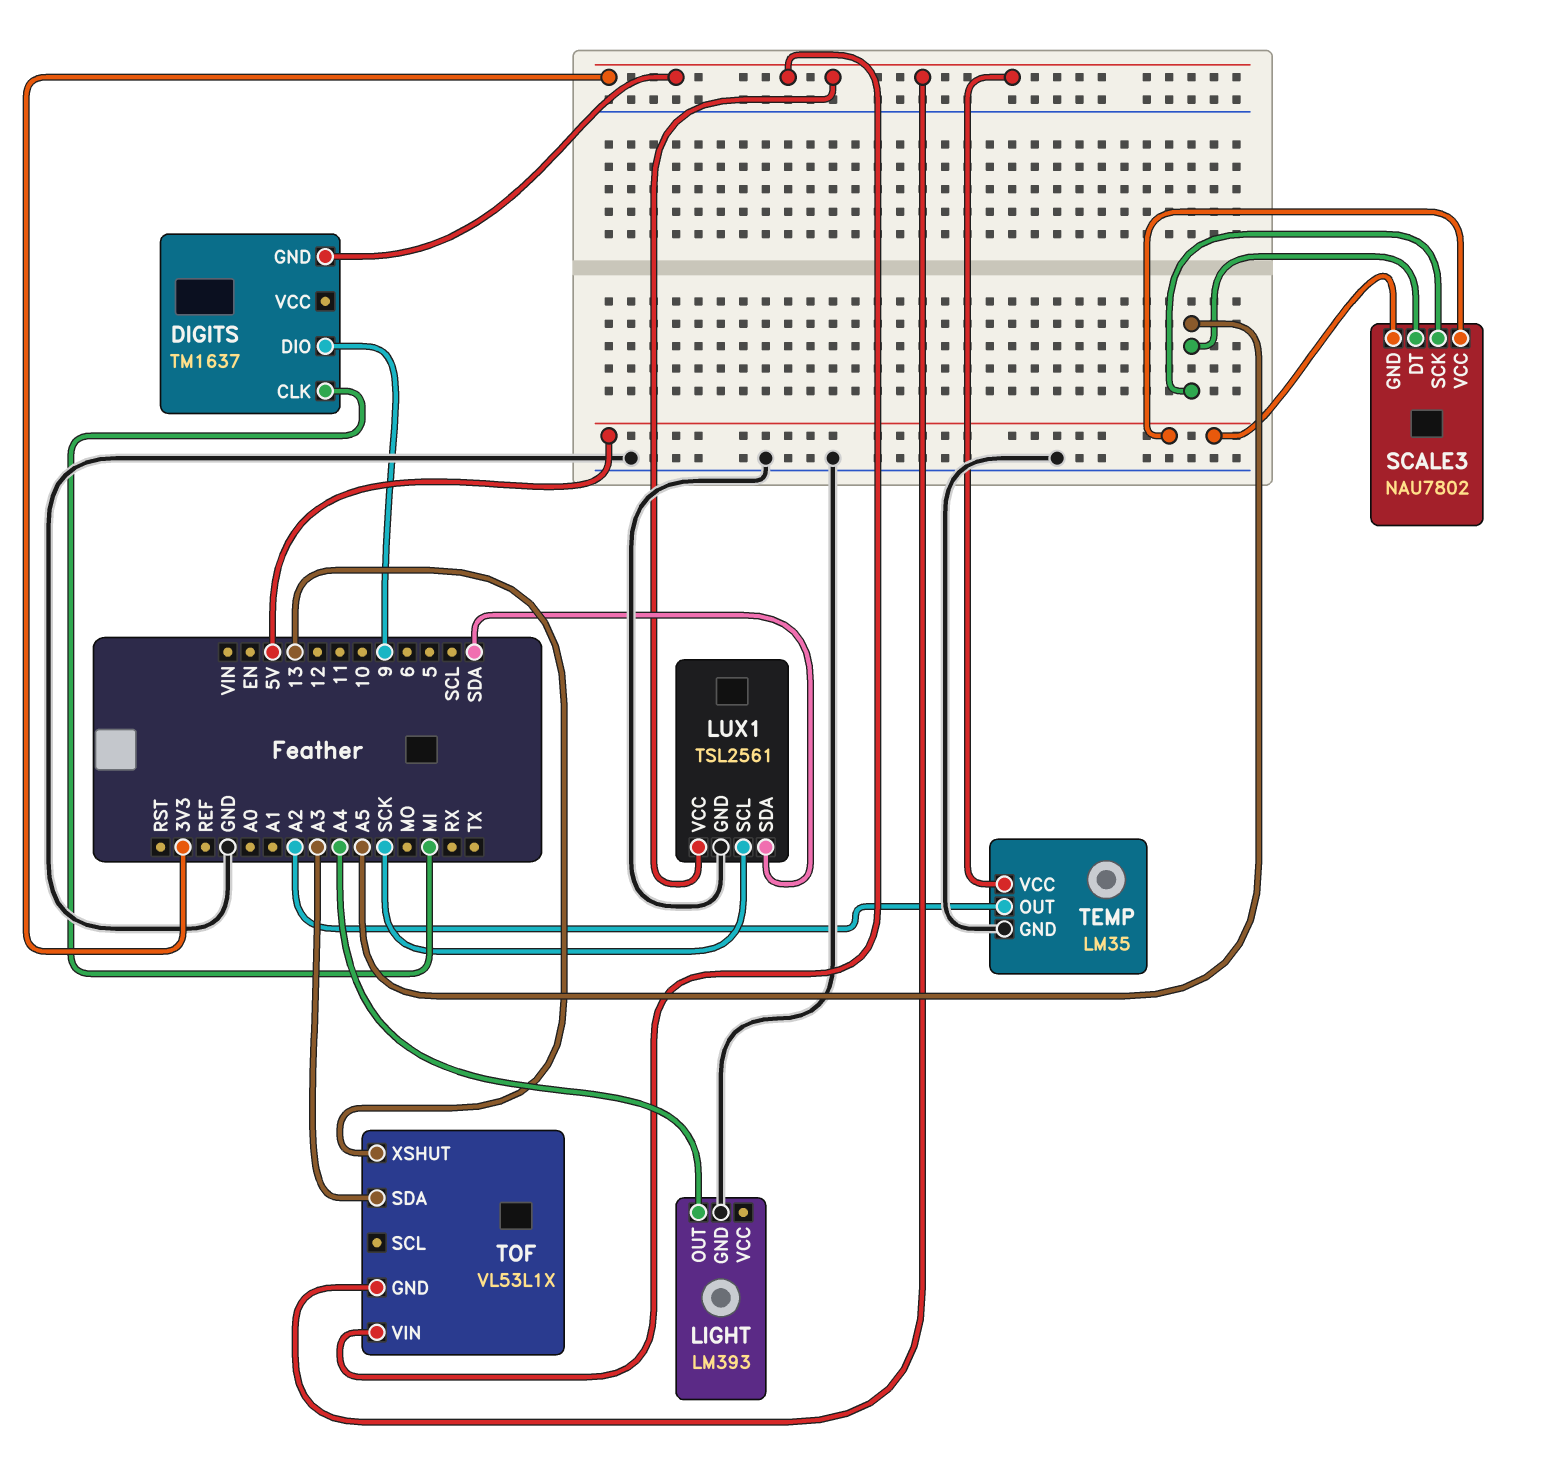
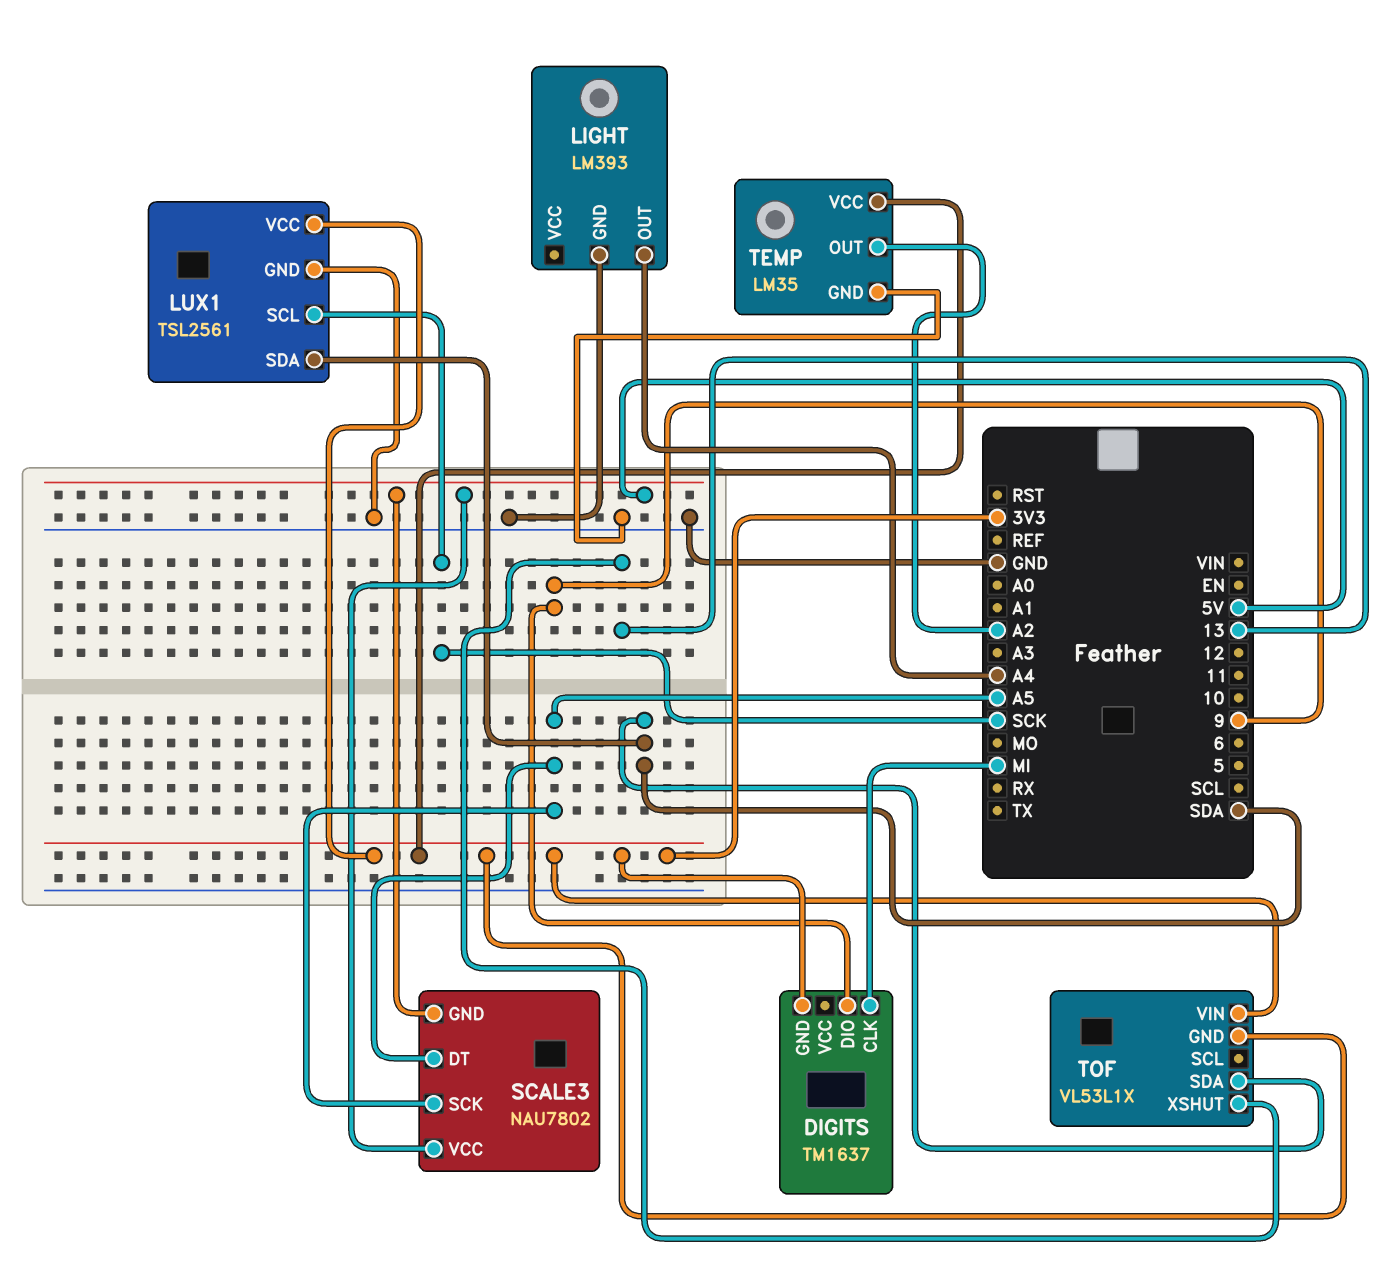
TOF pin SDA: A3 -> SDA

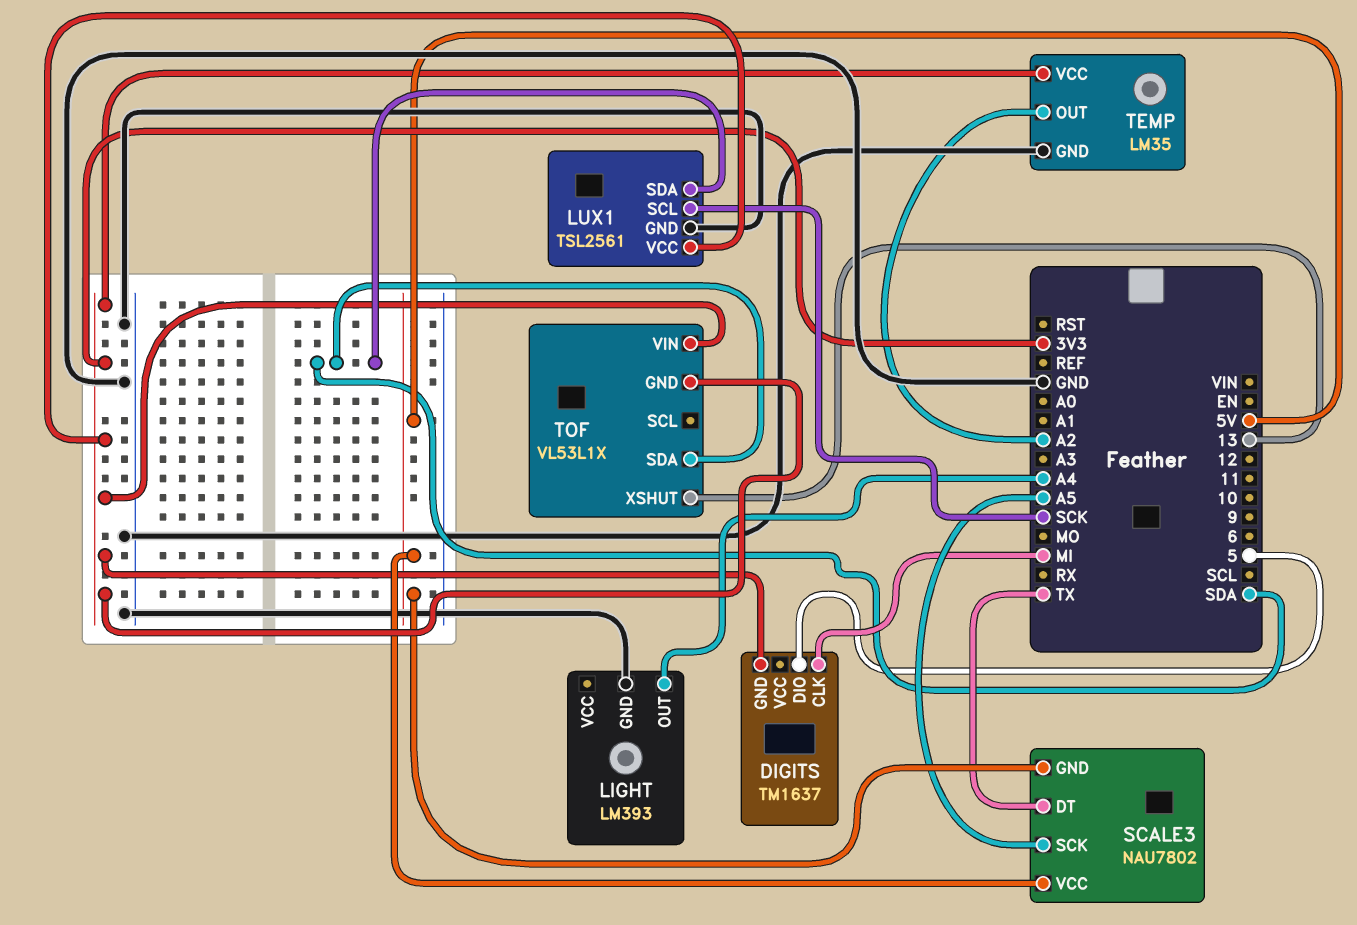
DIGITS pin DIO: 9 -> 5
SCALE3 pin DT: A5 -> TX

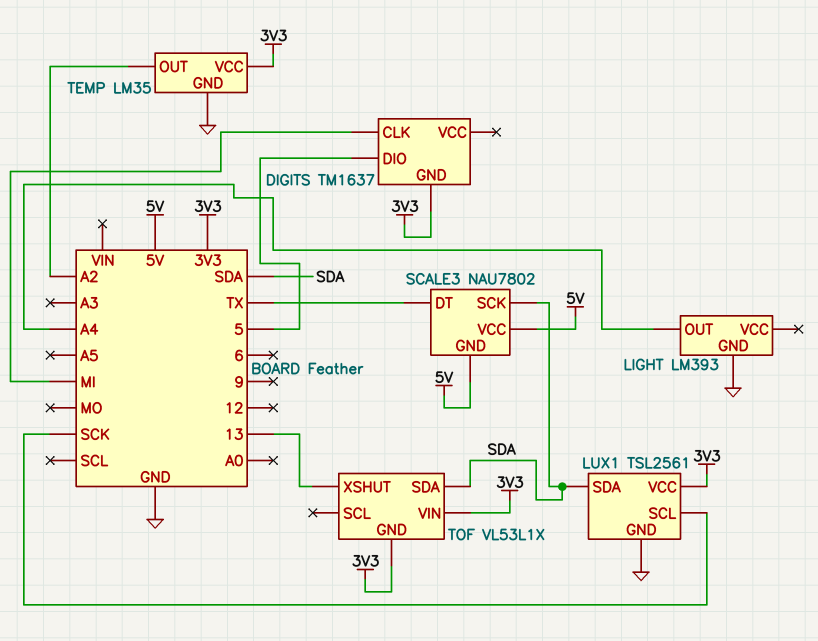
SCALE3 pin SCK: A5 -> SDA

